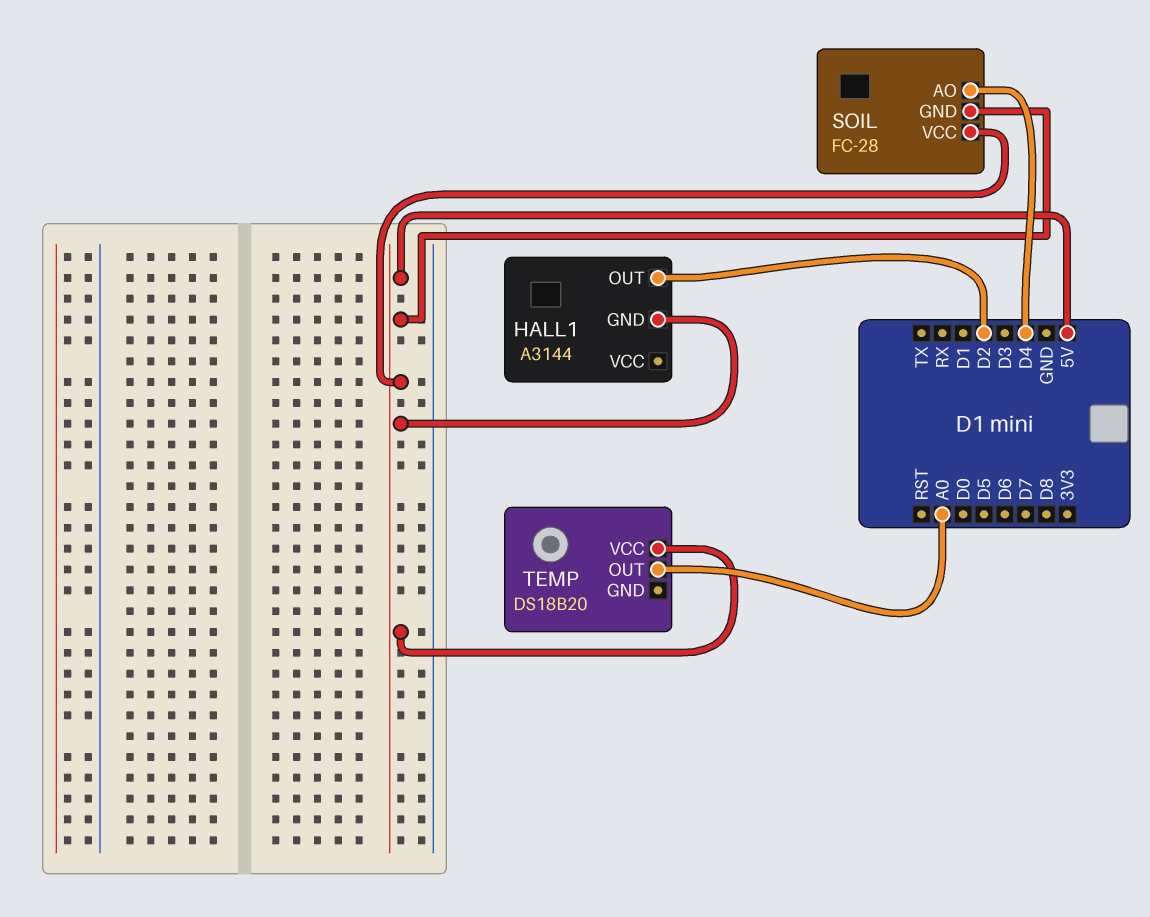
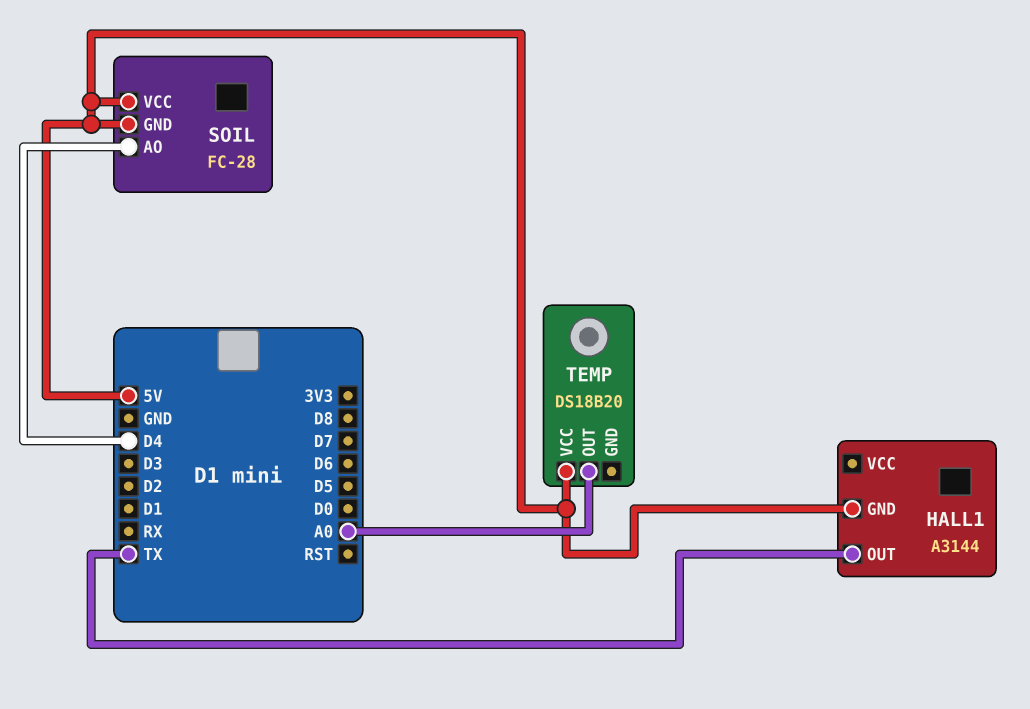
HALL1 pin OUT: D2 -> TX

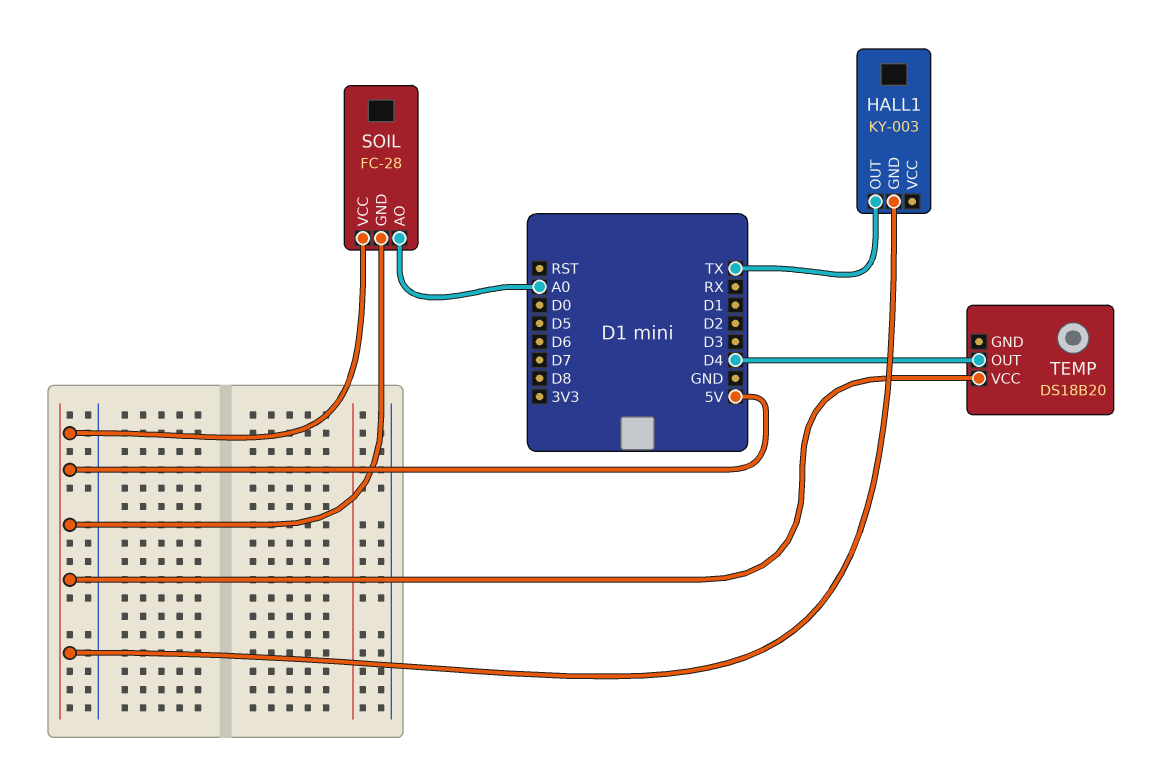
HALL1: A3144 -> KY-003
SOIL pin AO: D4 -> A0
TEMP pin OUT: A0 -> D4

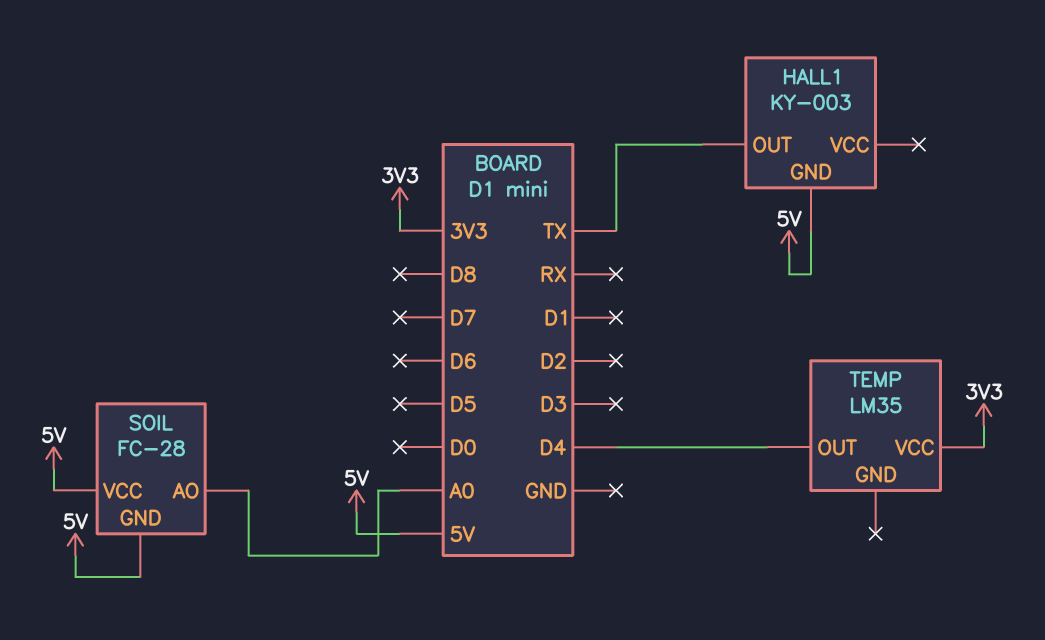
TEMP: DS18B20 -> LM35
TEMP pin VCC: 5V -> 3V3

